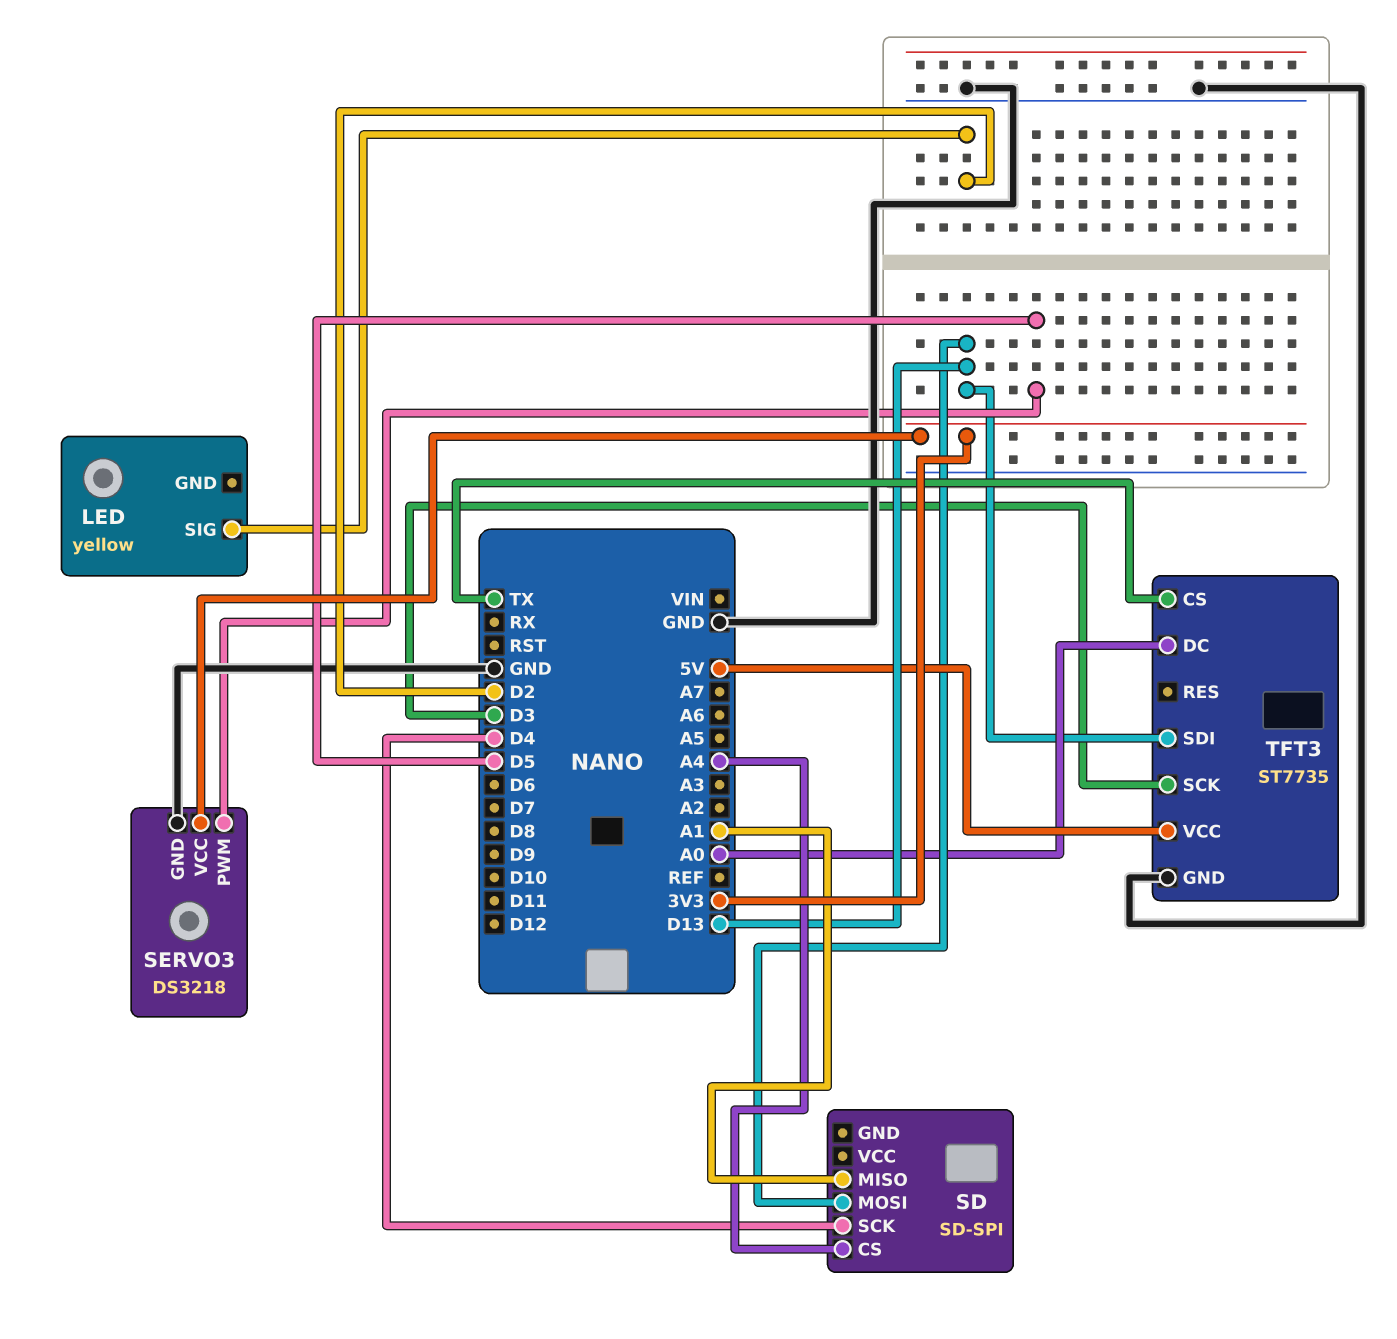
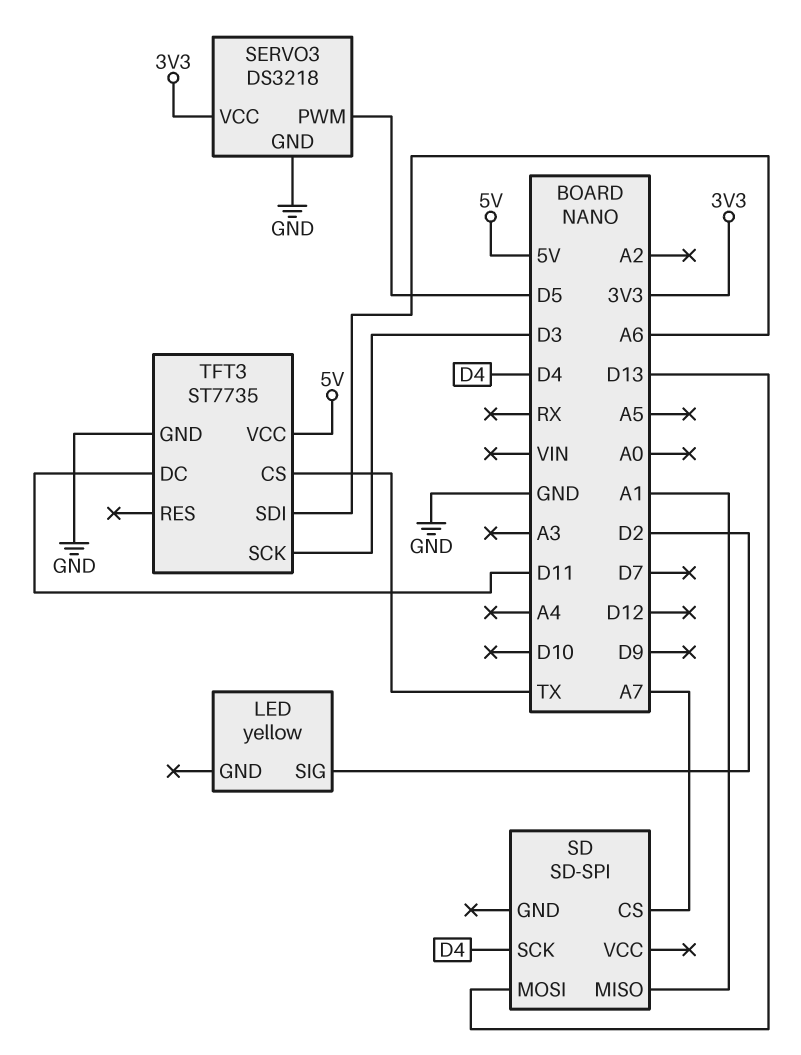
SD pin CS: A4 -> A7
TFT3 pin DC: A0 -> D11
TFT3 pin SDI: D13 -> A6

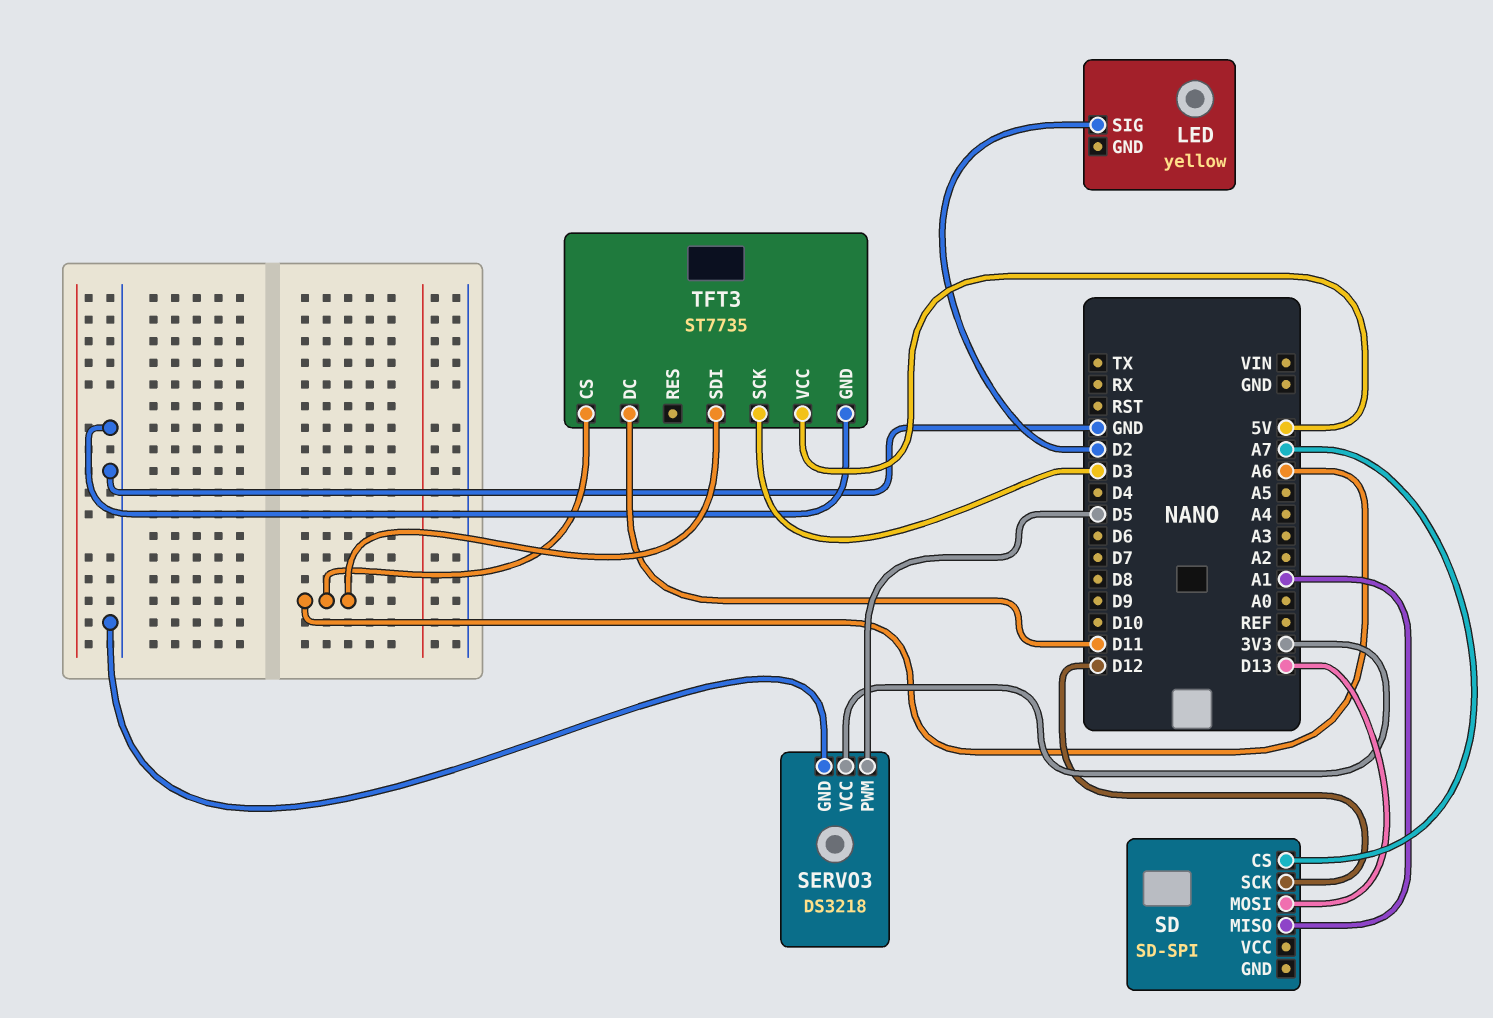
SD pin SCK: D4 -> D12
TFT3 pin CS: TX -> A6

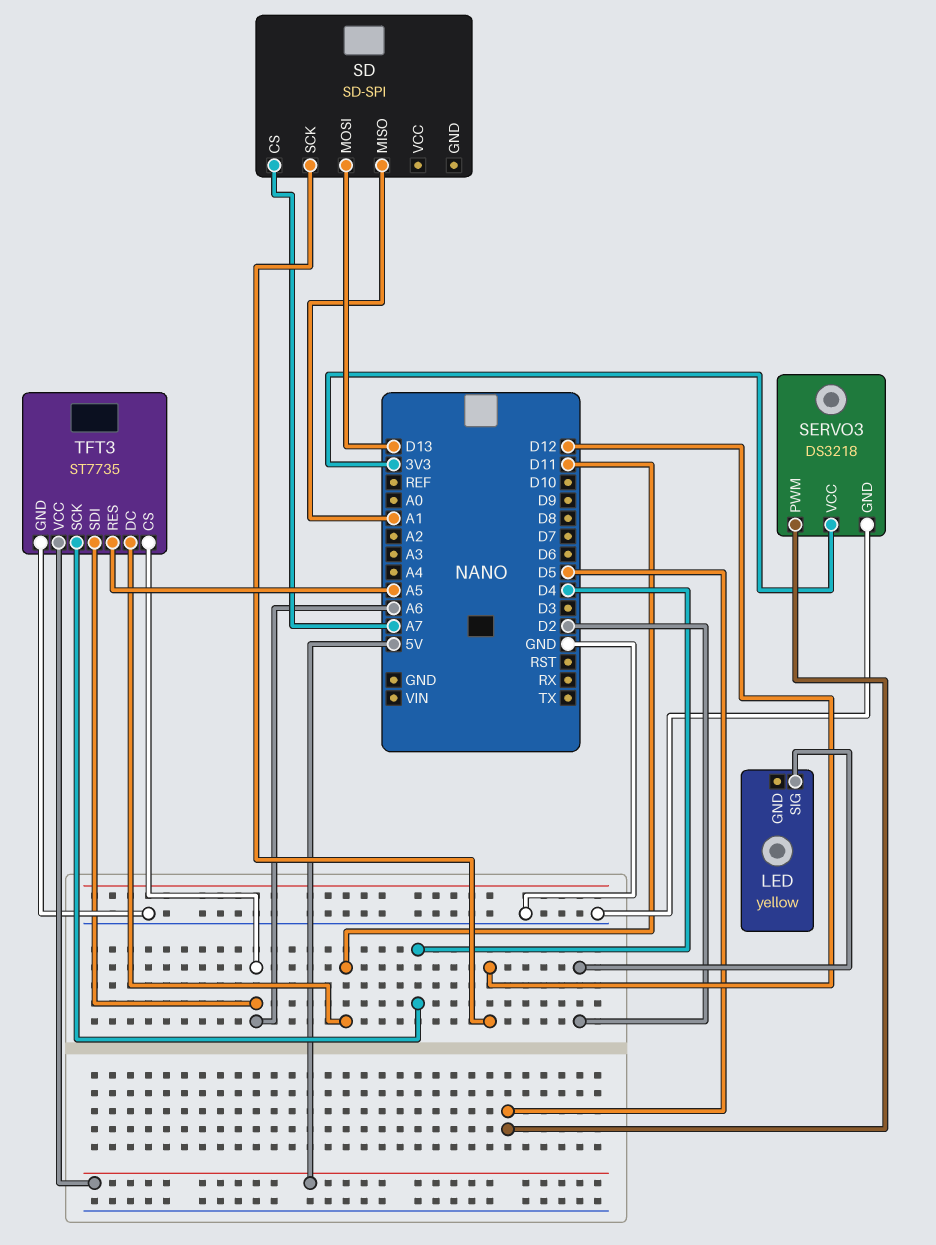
TFT3 pin RES: none -> A5
TFT3 pin SCK: D3 -> D4

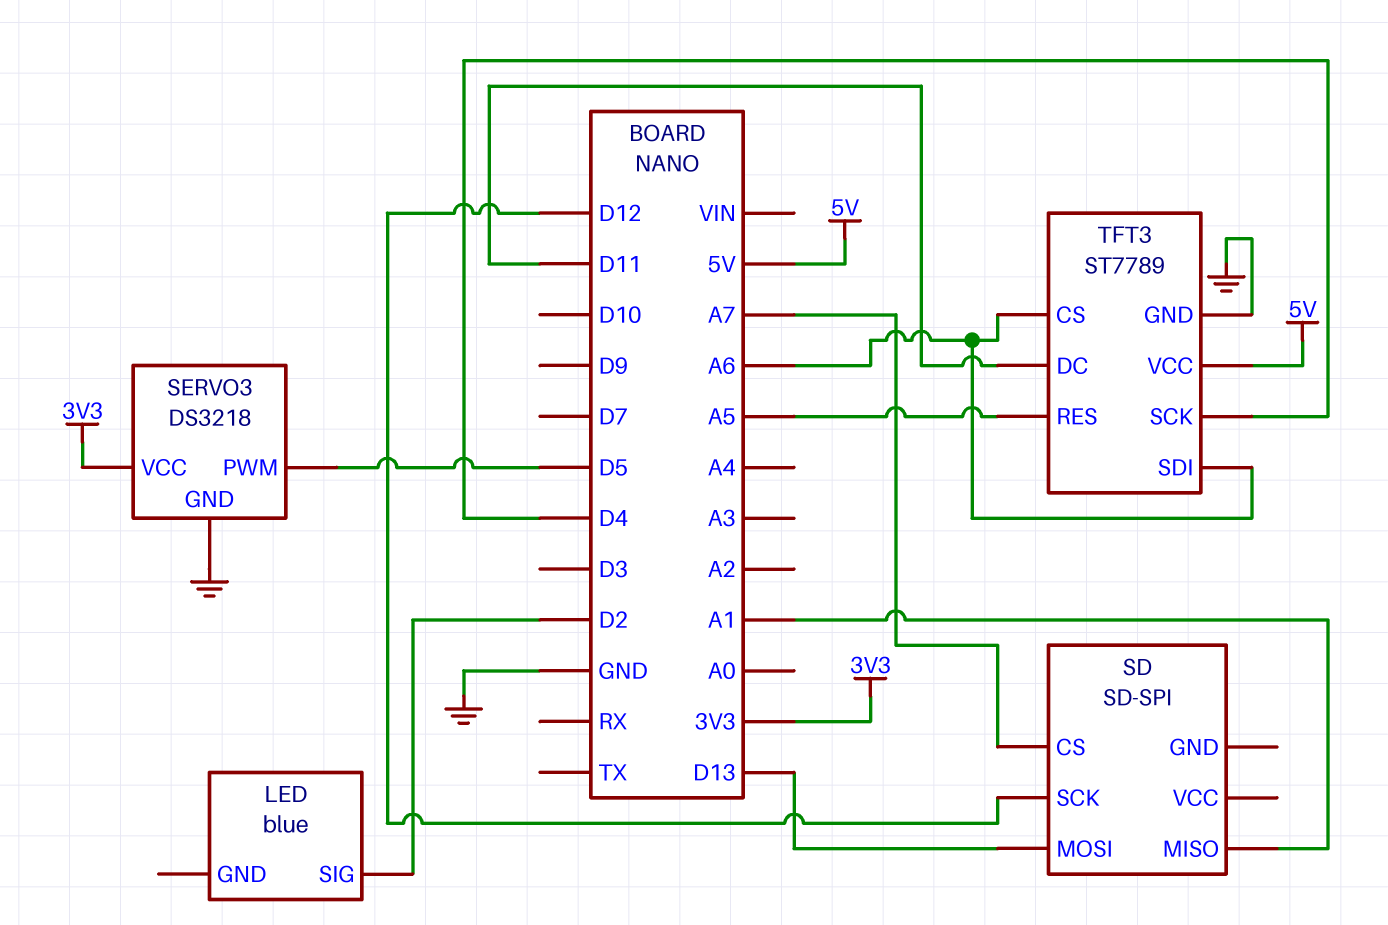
LED: yellow -> blue
TFT3: ST7735 -> ST7789

